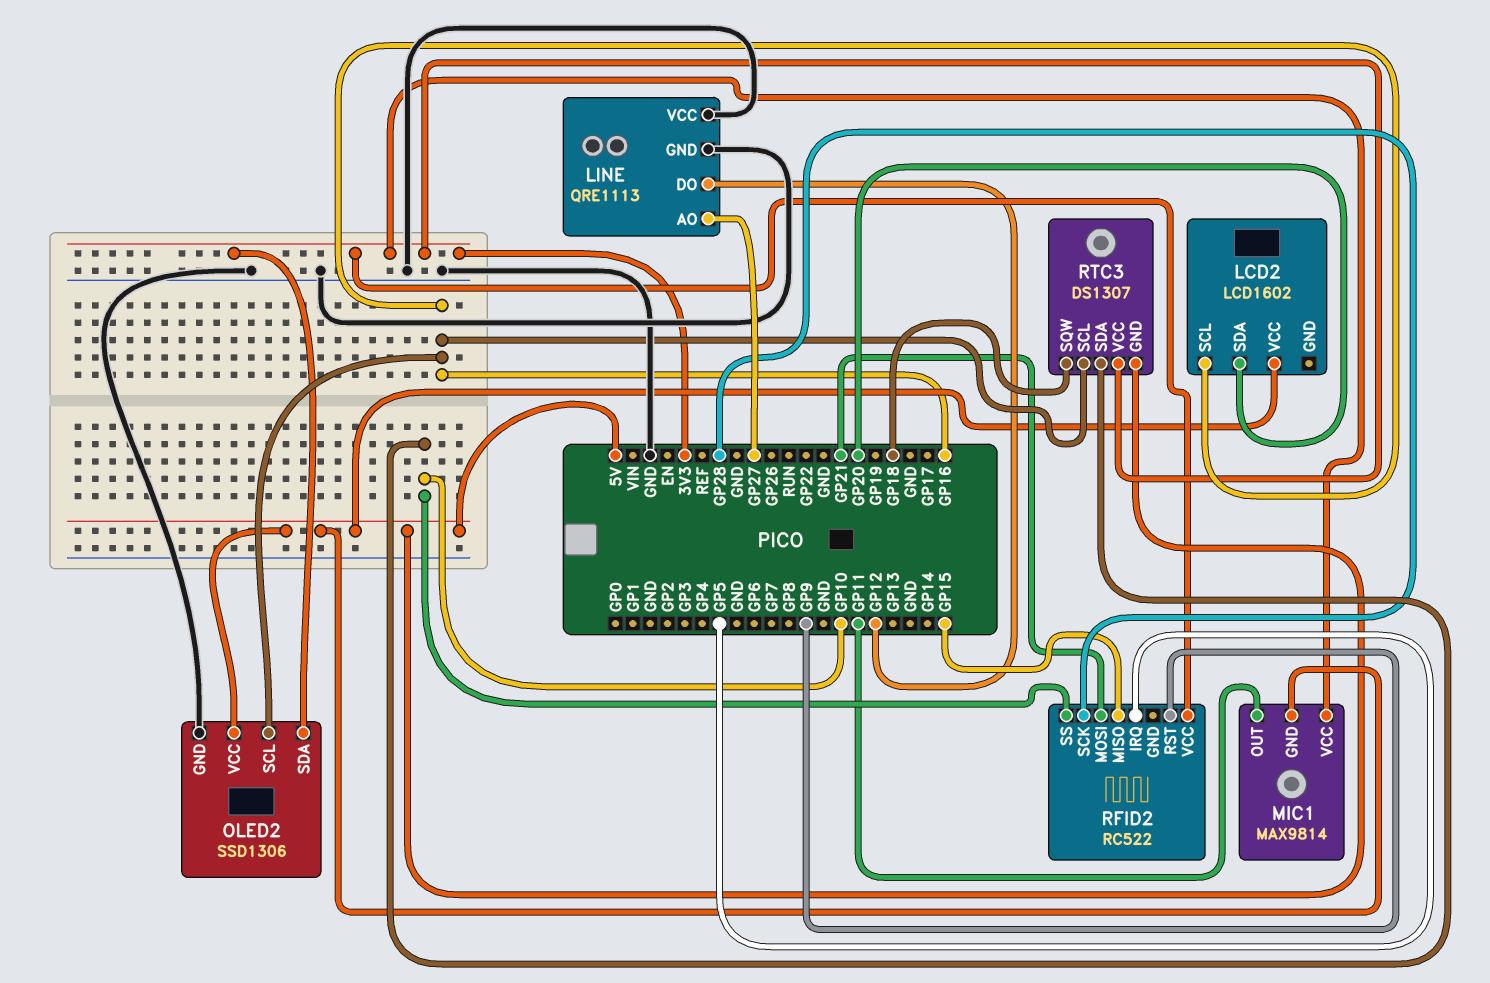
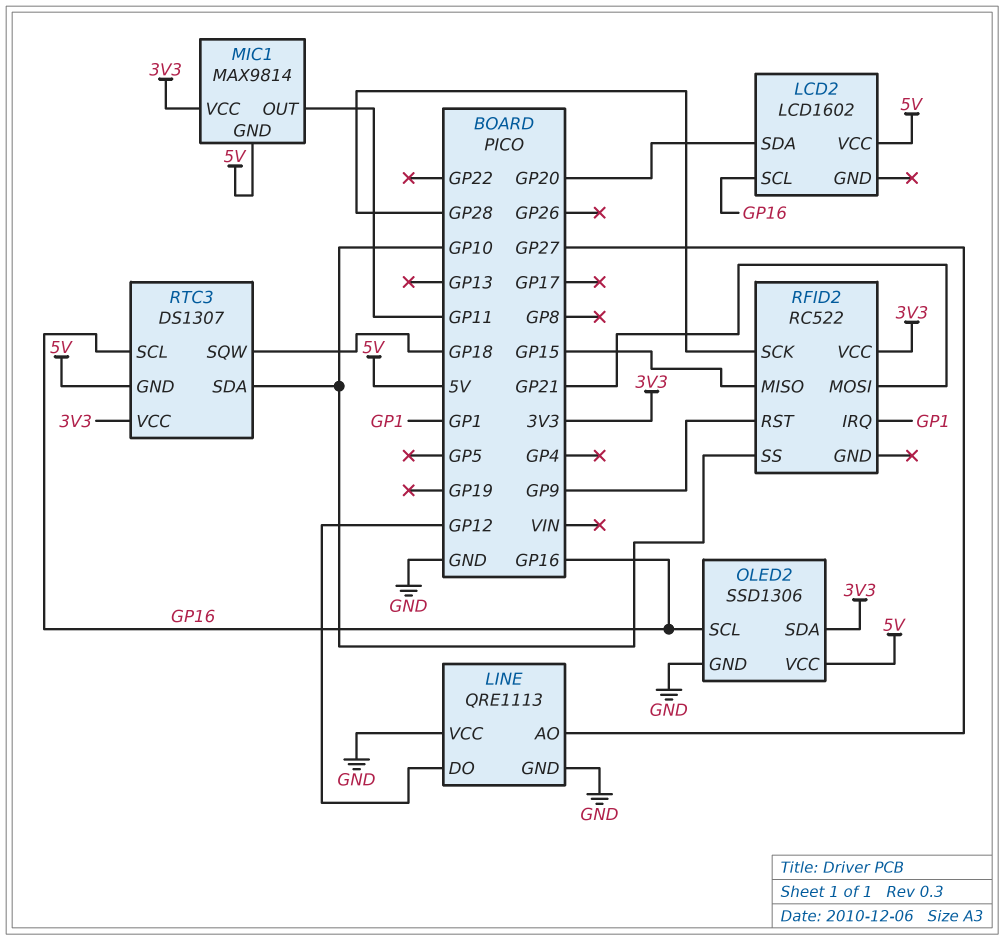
RFID2 pin IRQ: GP5 -> GP1

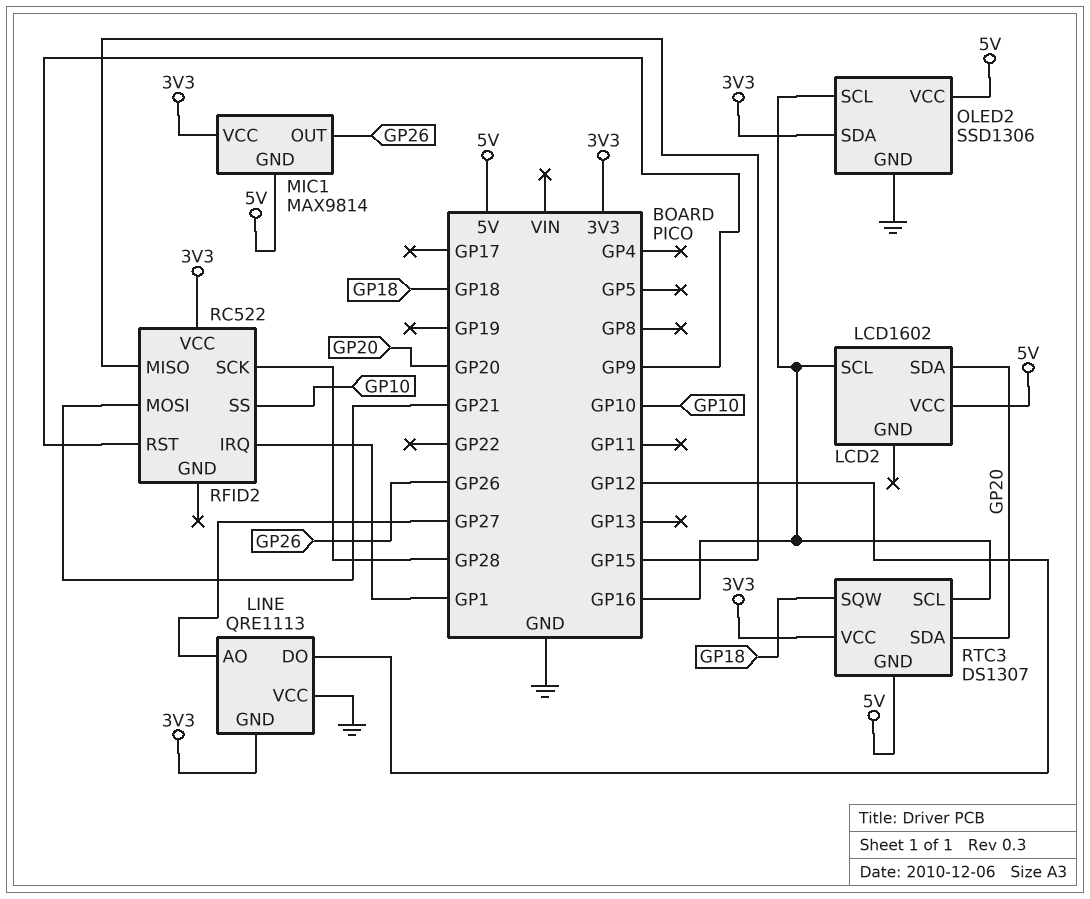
LINE pin GND: GND -> 3V3
MIC1 pin OUT: GP11 -> GP26
RTC3 pin SDA: GP10 -> GP20

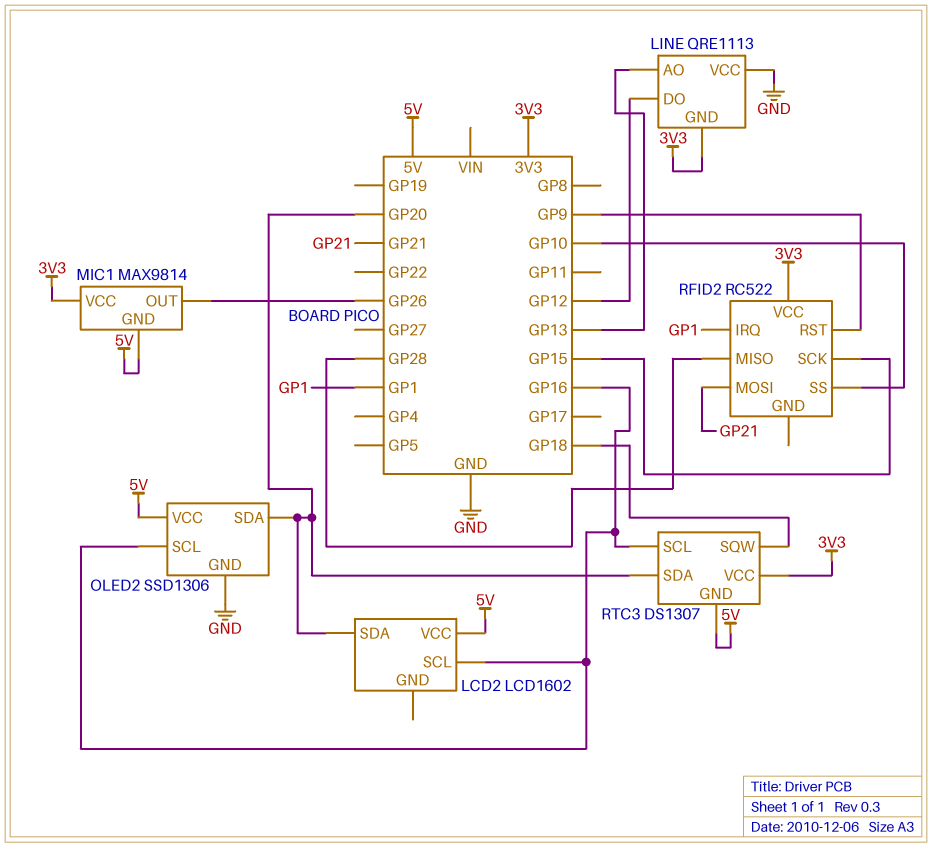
LINE pin AO: GP27 -> GP13
OLED2 pin SDA: 3V3 -> GP20
RFID2 pin MISO: GP15 -> GP28
RFID2 pin SCK: GP28 -> GP15

